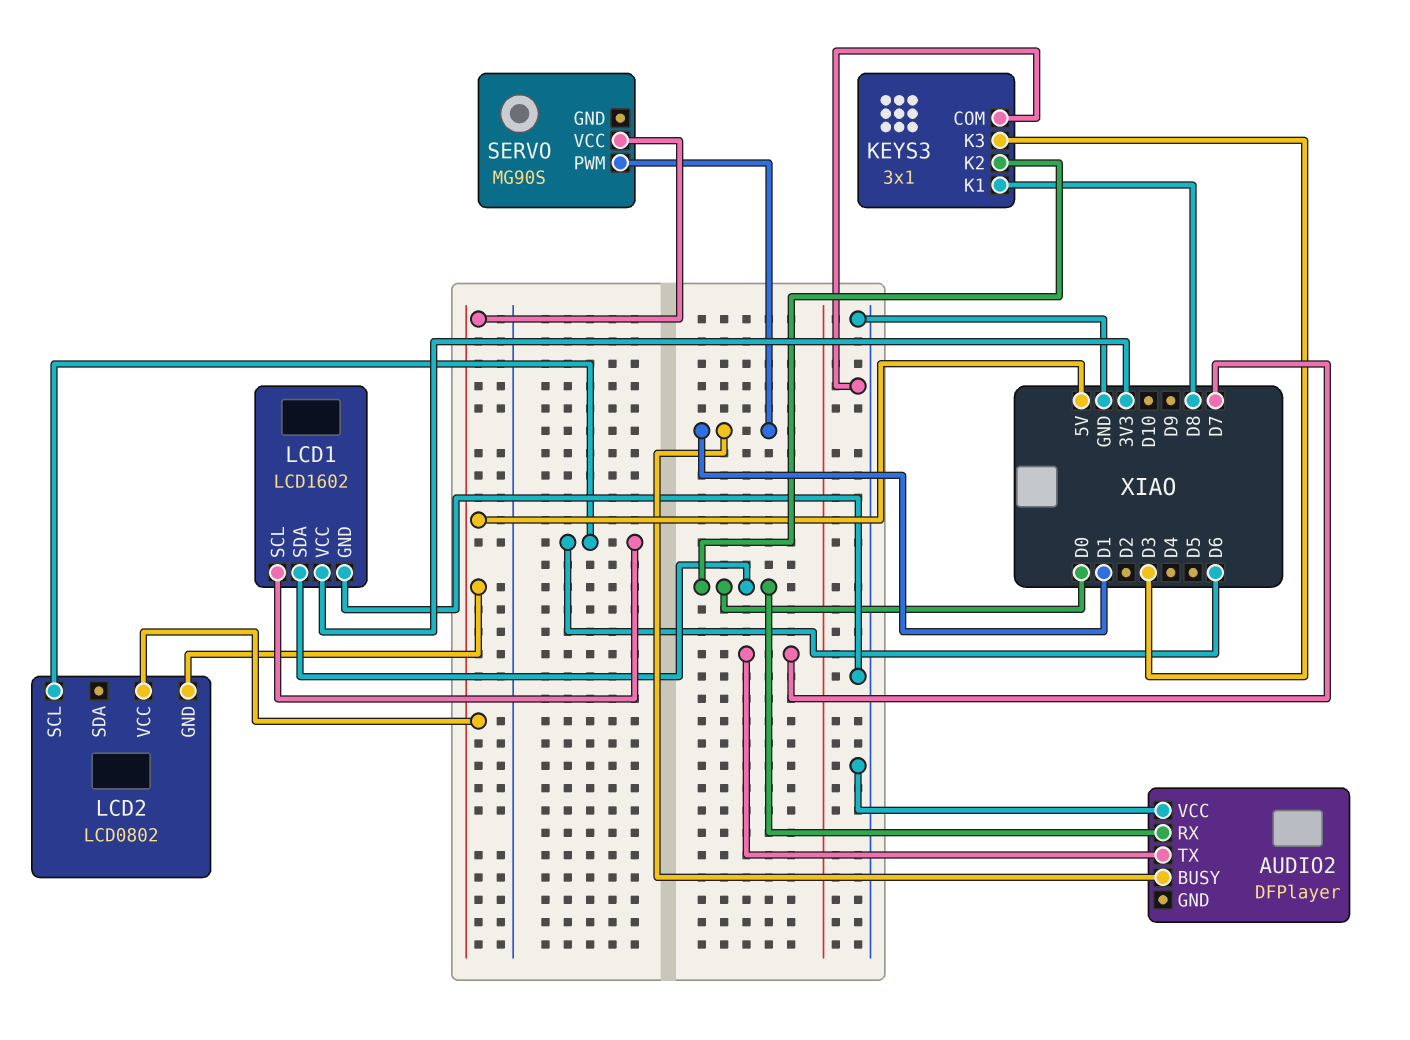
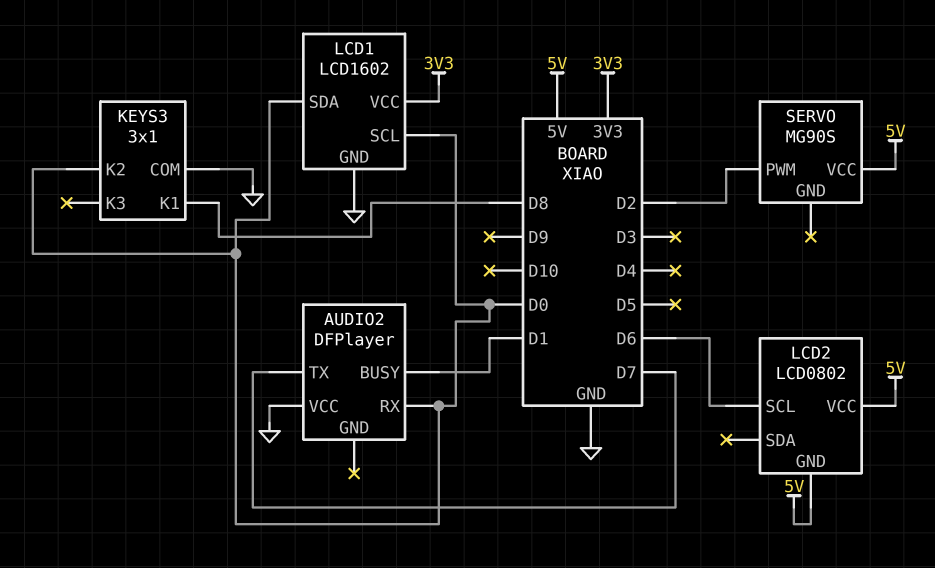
KEYS3 pin K3: D3 -> none
LCD1 pin SCL: D6 -> D0
SERVO pin PWM: D1 -> D2

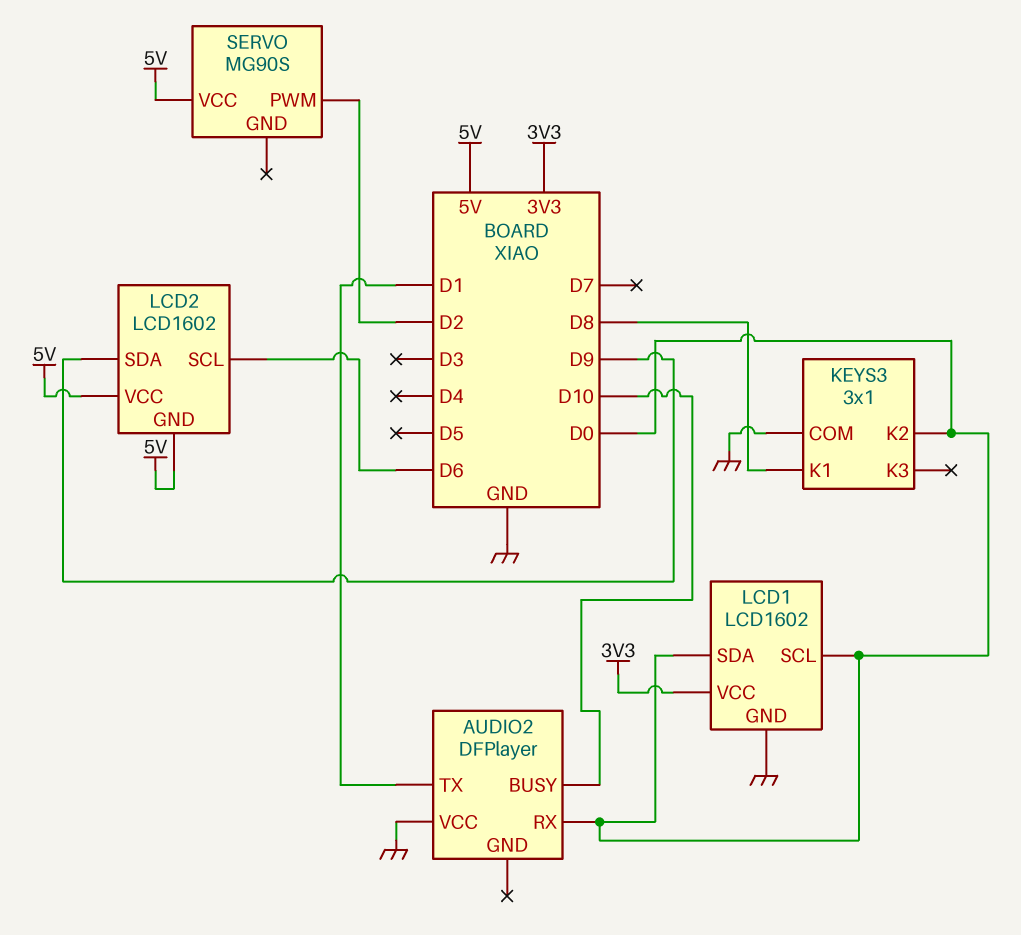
AUDIO2 pin BUSY: D1 -> D10
AUDIO2 pin TX: D7 -> D1
LCD2: LCD0802 -> LCD1602
LCD2 pin SDA: none -> D9

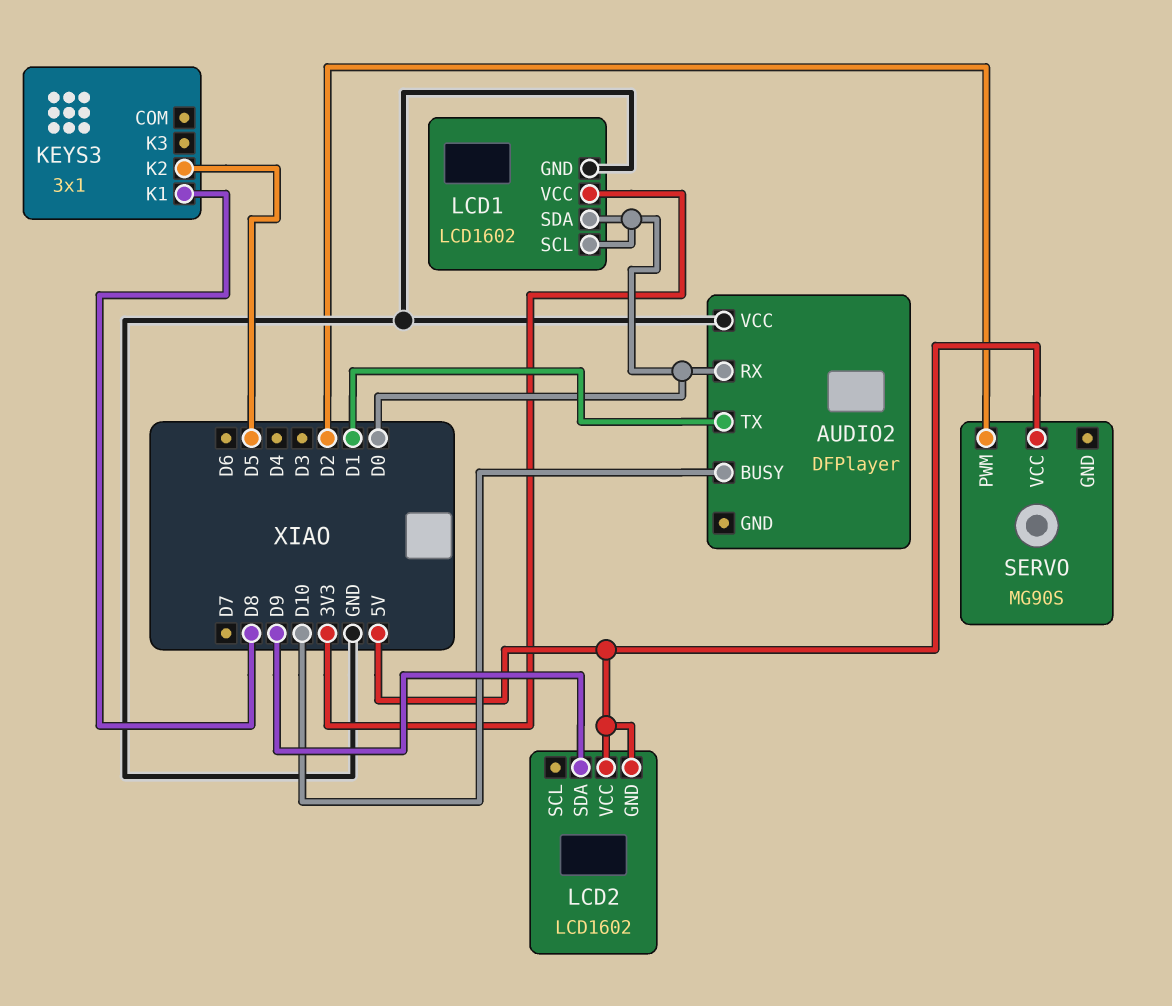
KEYS3 pin COM: GND -> none
KEYS3 pin K2: D0 -> D5
LCD2 pin SCL: D6 -> none

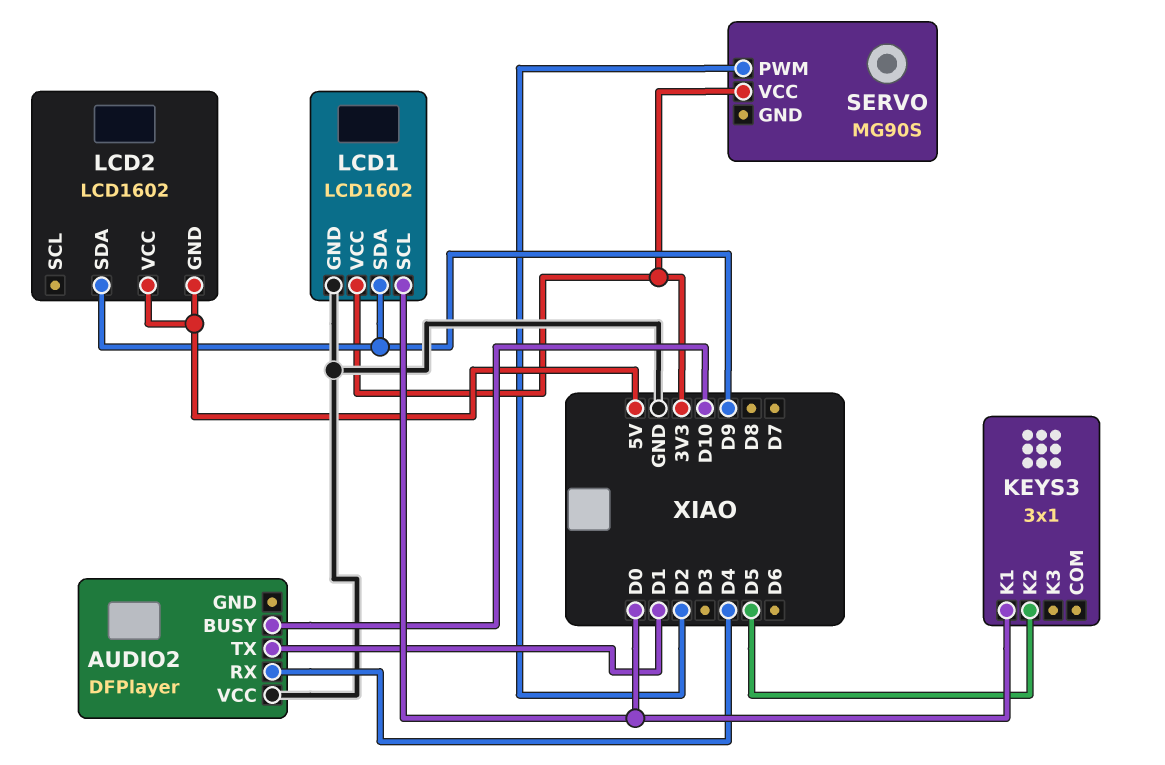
AUDIO2 pin RX: D0 -> D4
KEYS3 pin K1: D8 -> D0
LCD1 pin SDA: D0 -> D9
SERVO pin VCC: 5V -> 3V3

